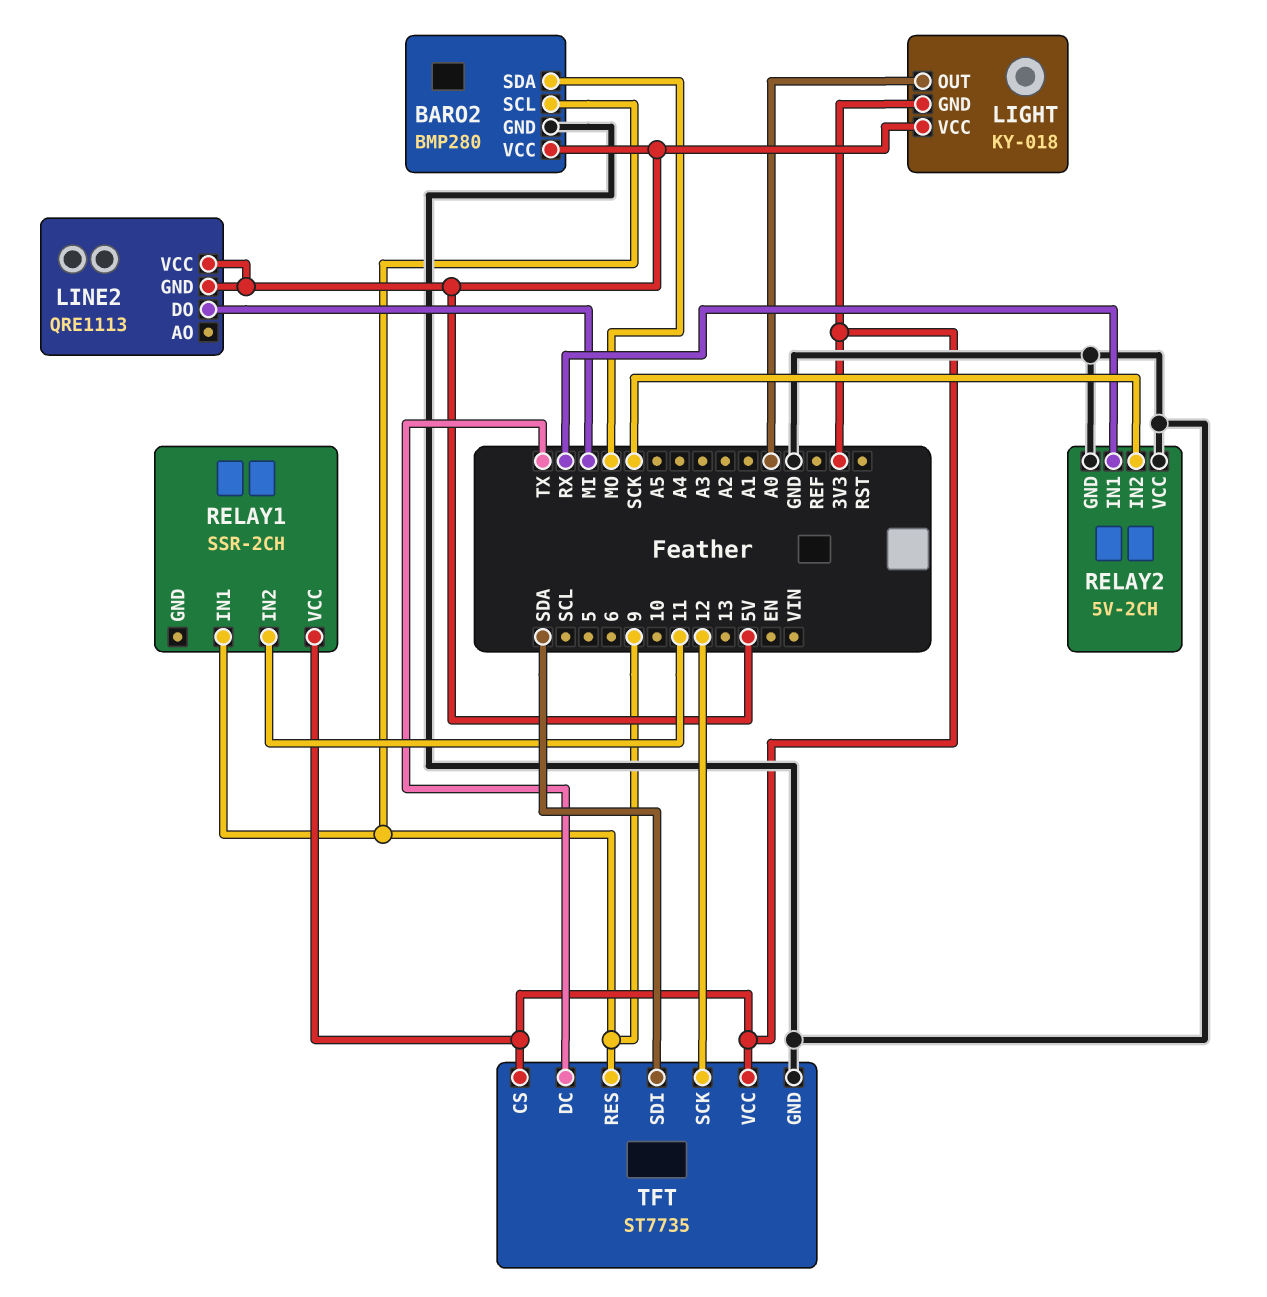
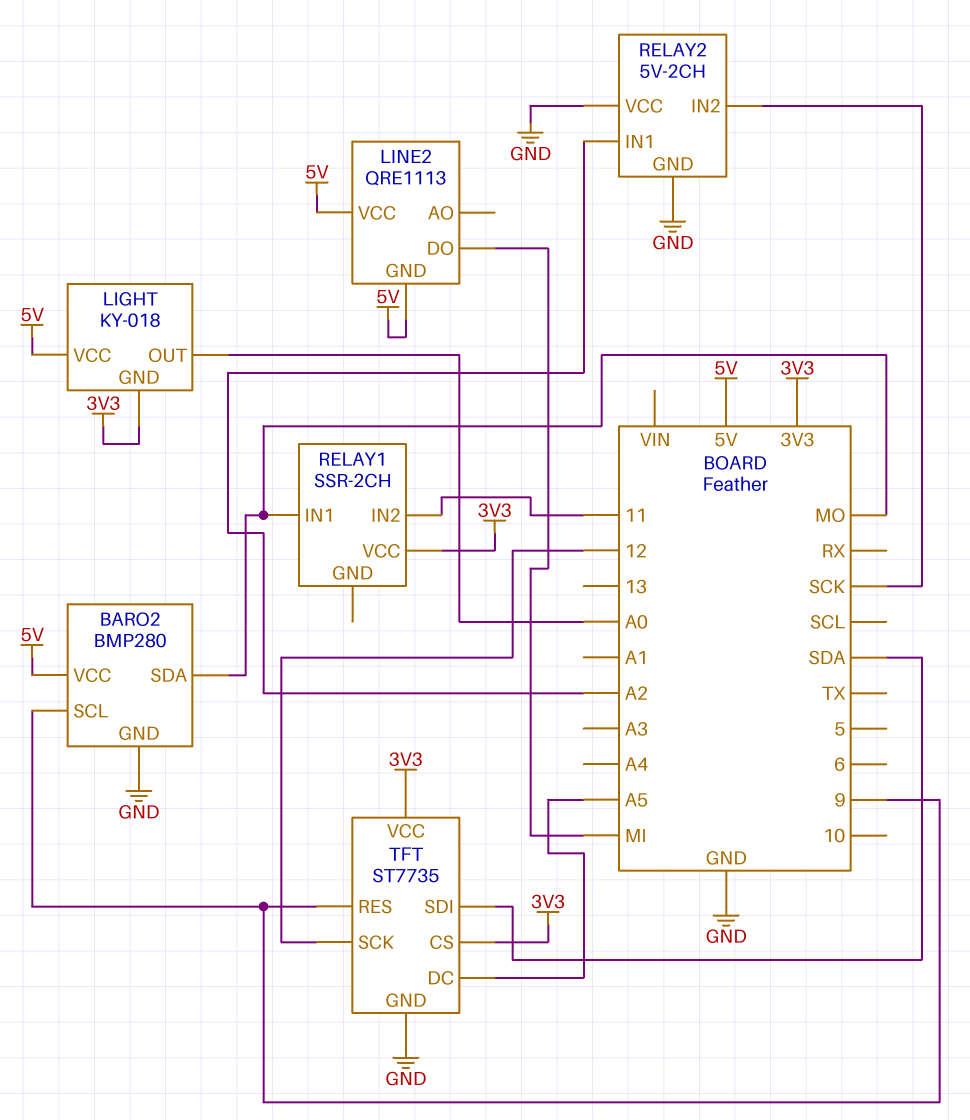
RELAY1 pin IN1: 9 -> MO
RELAY2 pin IN1: RX -> A2
TFT pin DC: TX -> A5

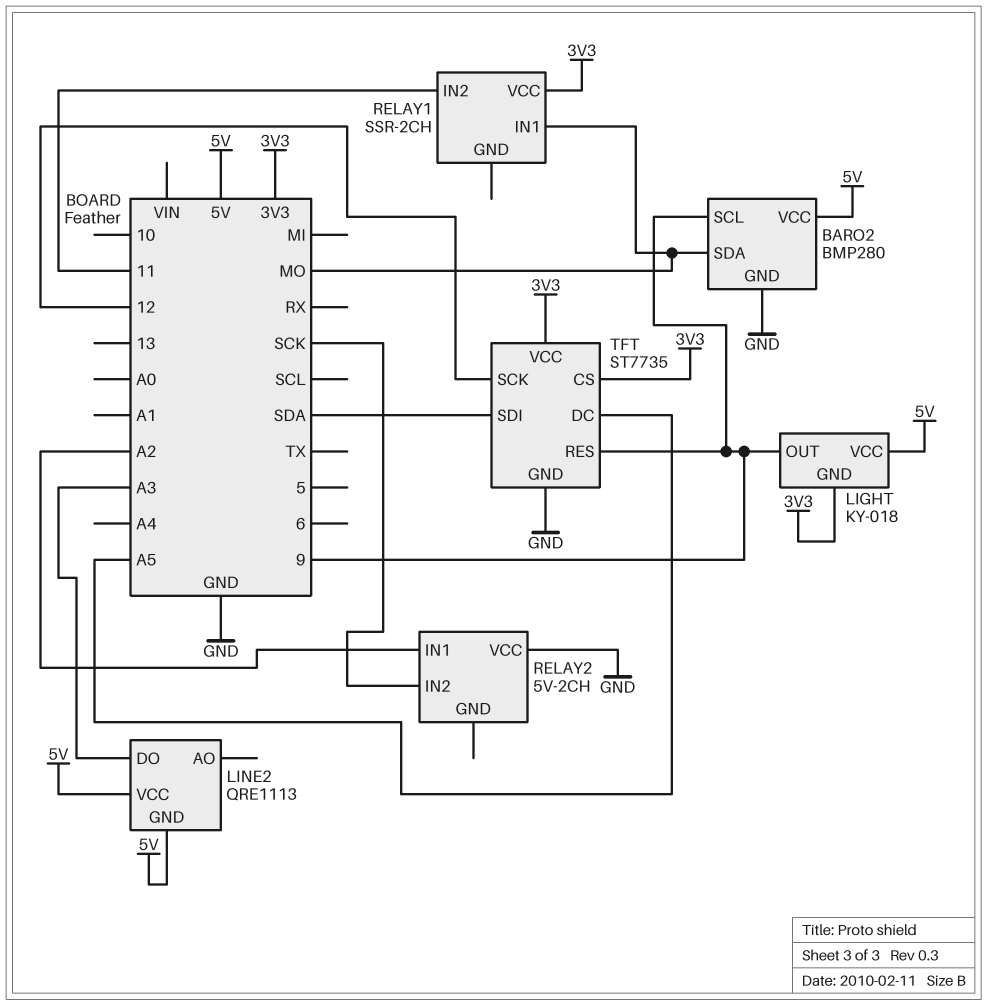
LIGHT pin OUT: A0 -> 9
LINE2 pin DO: MI -> A3
RELAY2 pin GND: GND -> none

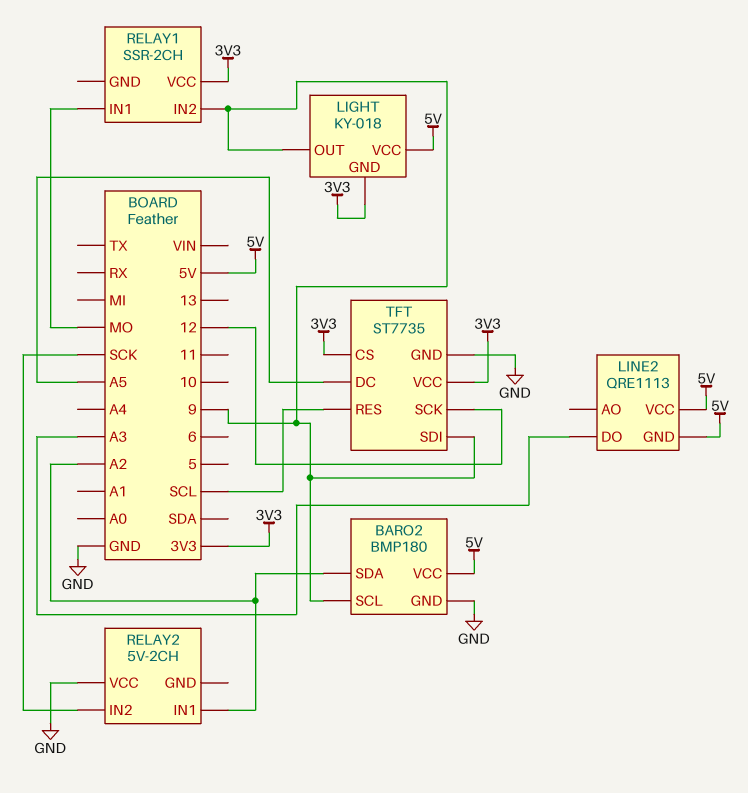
BARO2: BMP280 -> BMP180
BARO2 pin SDA: MO -> A2
RELAY1 pin IN2: 11 -> 9
TFT pin RES: 9 -> SCL
TFT pin SDI: SDA -> 9

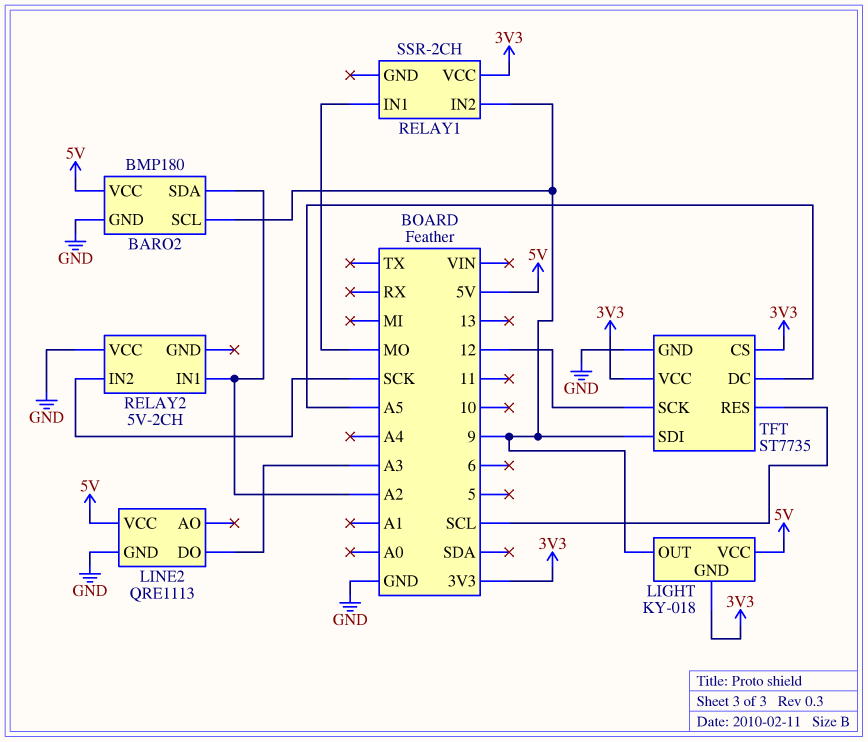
LINE2 pin GND: 5V -> GND

